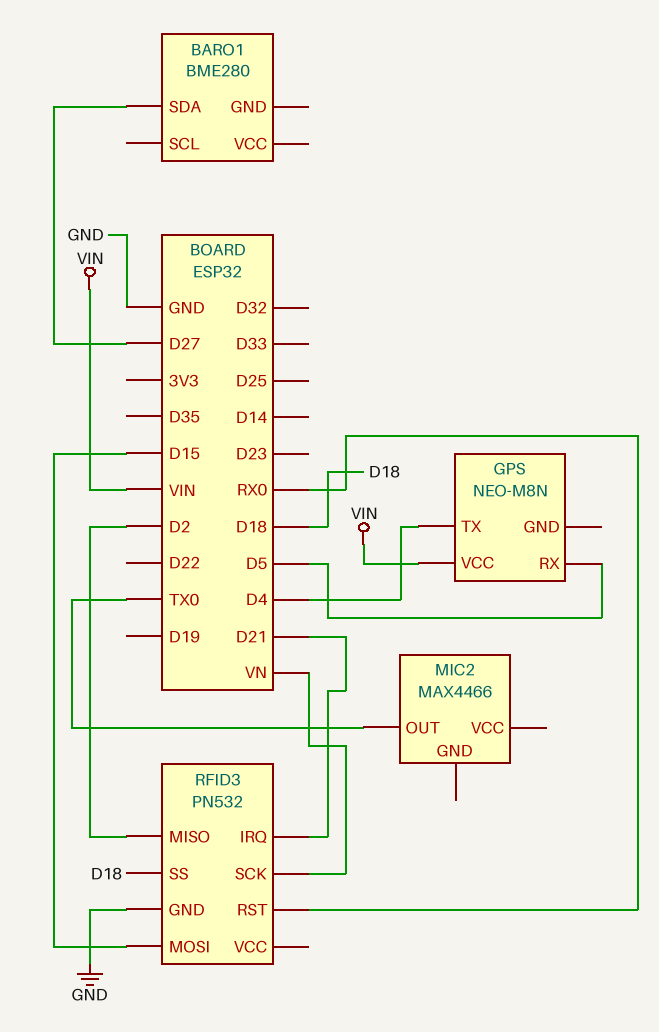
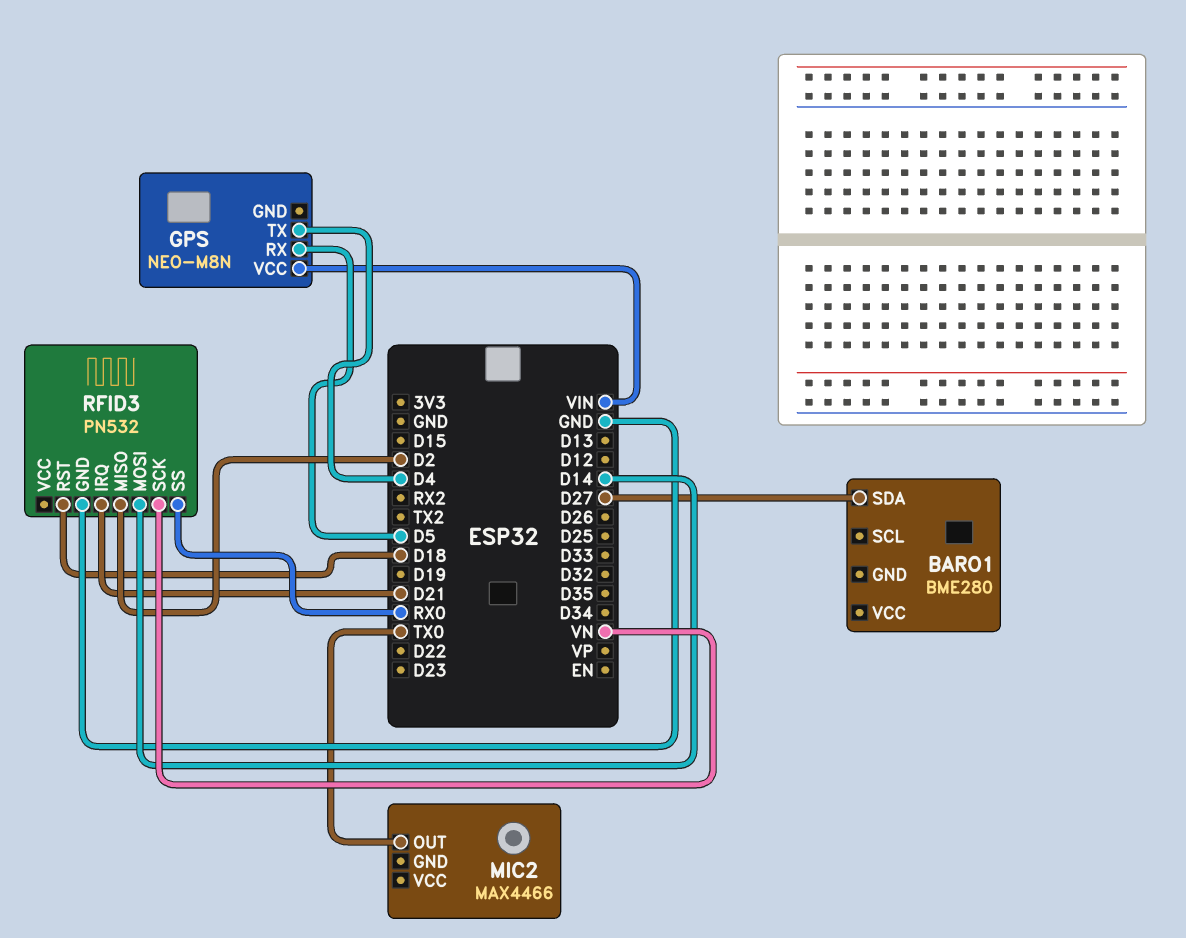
RFID3 pin MOSI: D15 -> D14
RFID3 pin RST: RX0 -> D18
RFID3 pin SS: D18 -> RX0

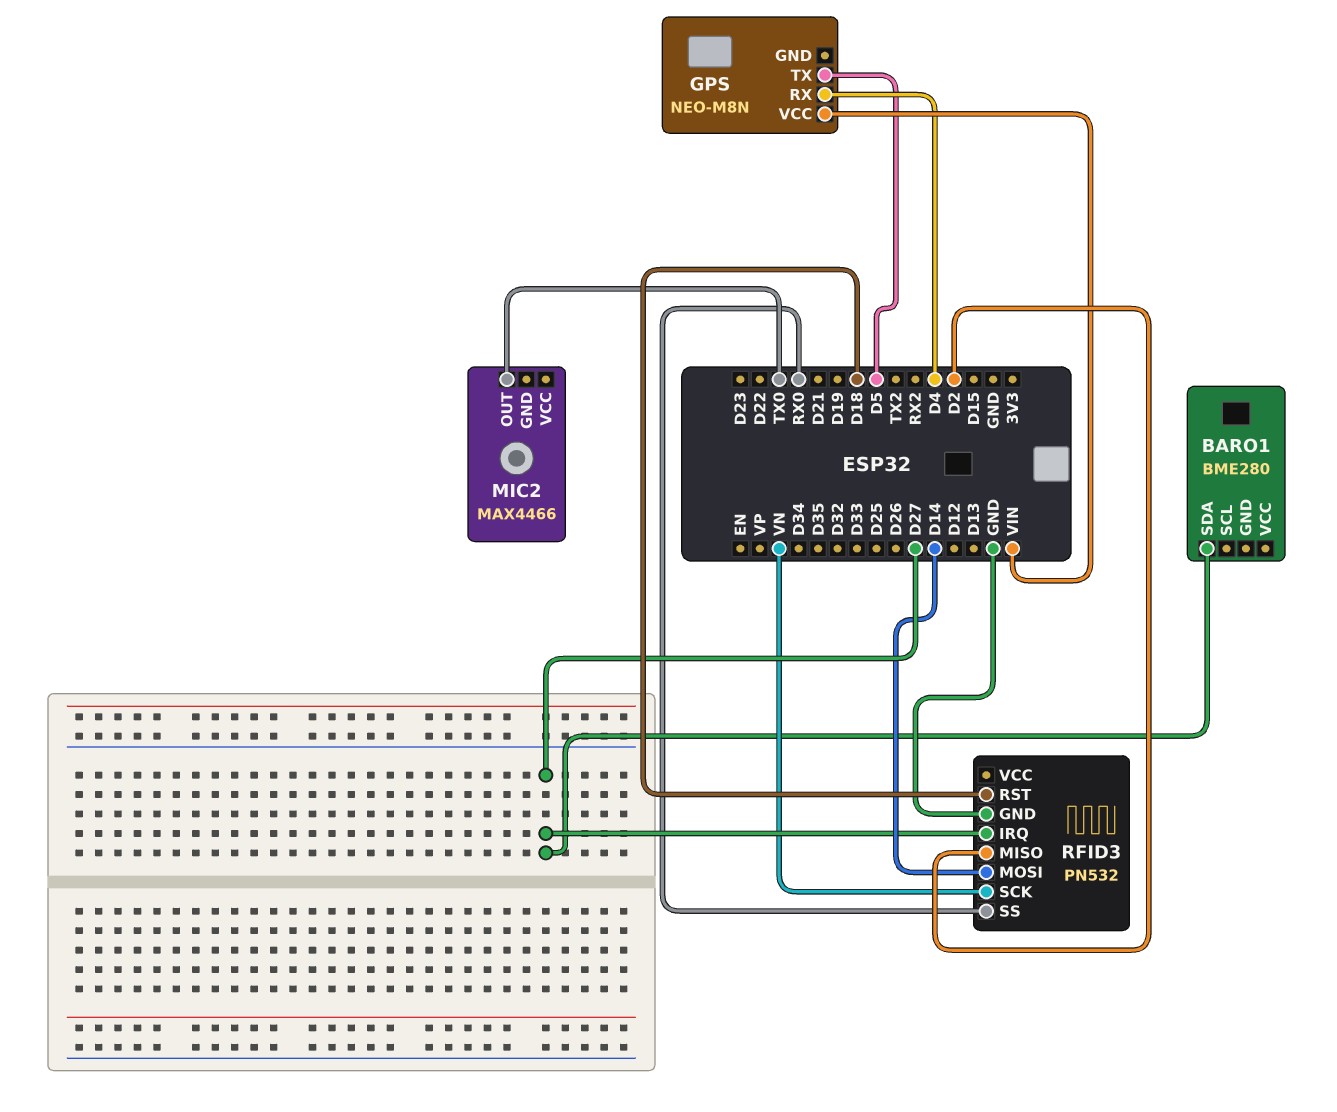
GPS pin RX: D5 -> D4
GPS pin TX: D4 -> D5
RFID3 pin IRQ: D21 -> D27

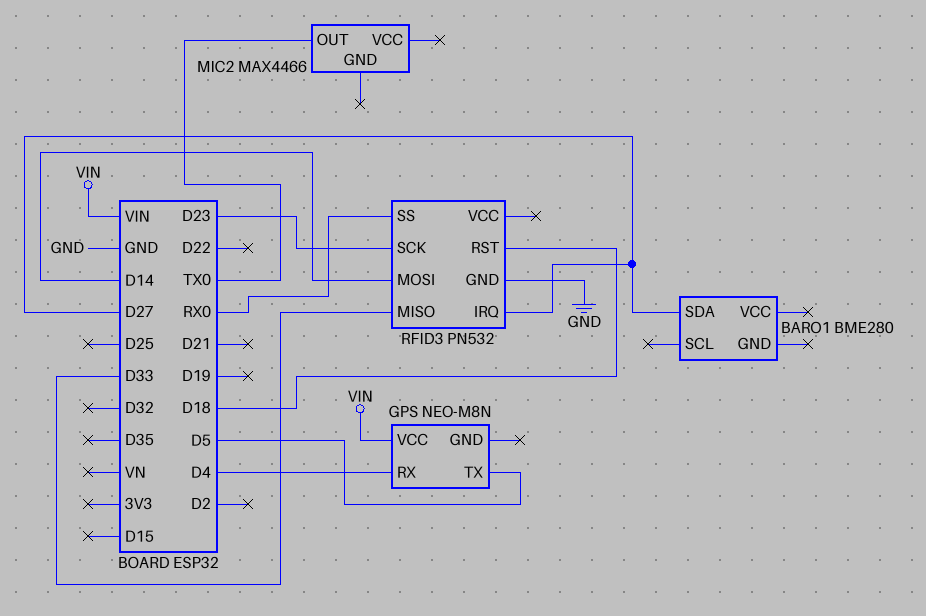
RFID3 pin MISO: D2 -> D33
RFID3 pin SCK: VN -> D23

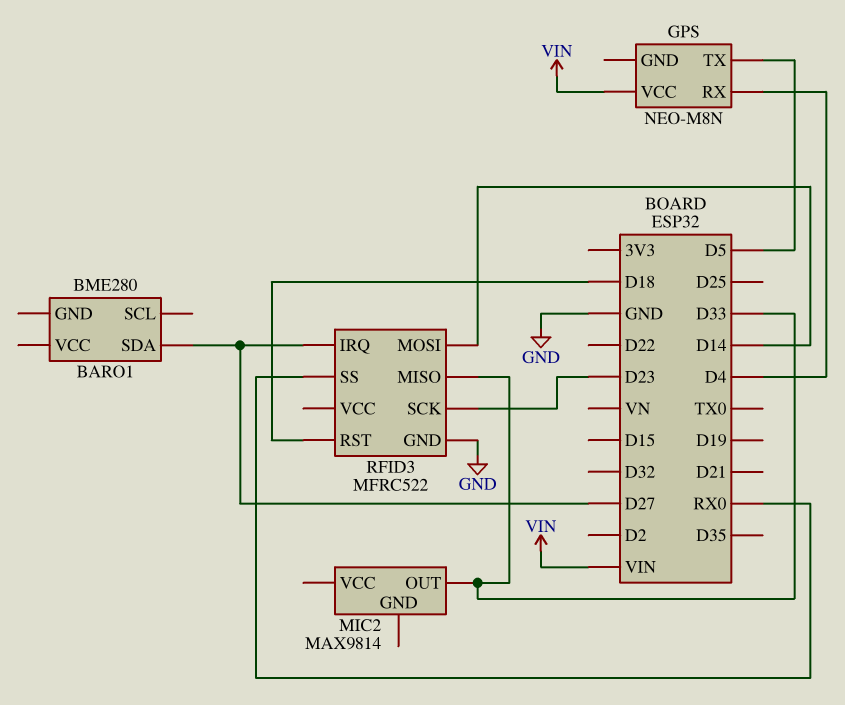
MIC2: MAX4466 -> MAX9814
MIC2 pin OUT: TX0 -> D33
RFID3: PN532 -> MFRC522

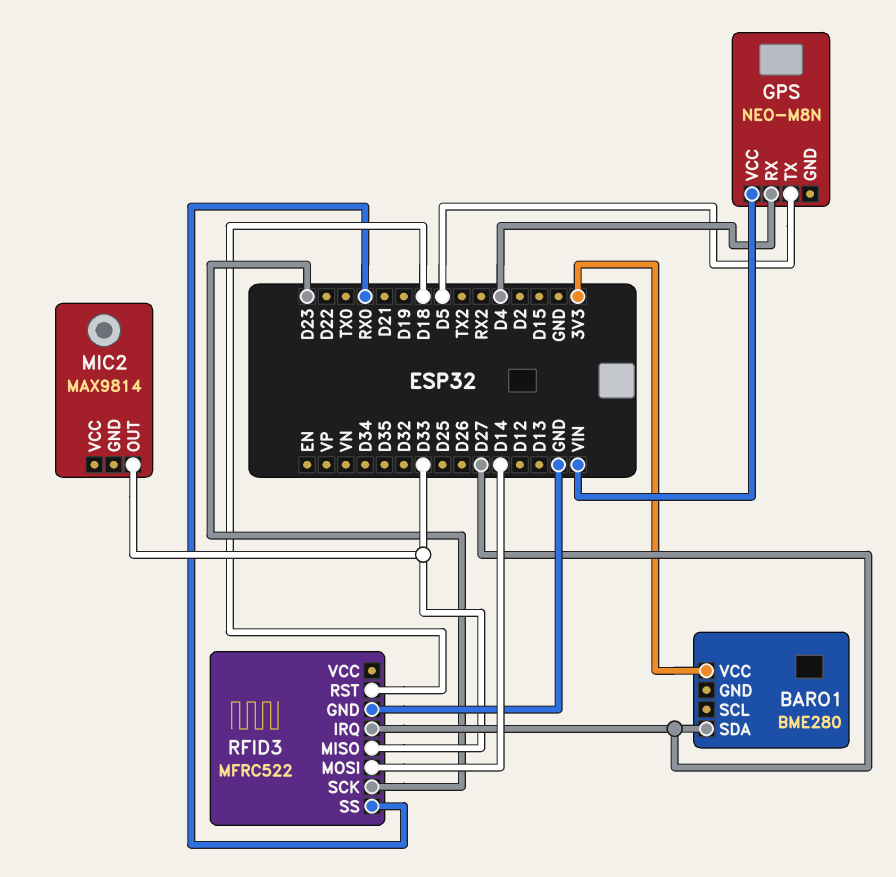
BARO1 pin VCC: none -> 3V3

